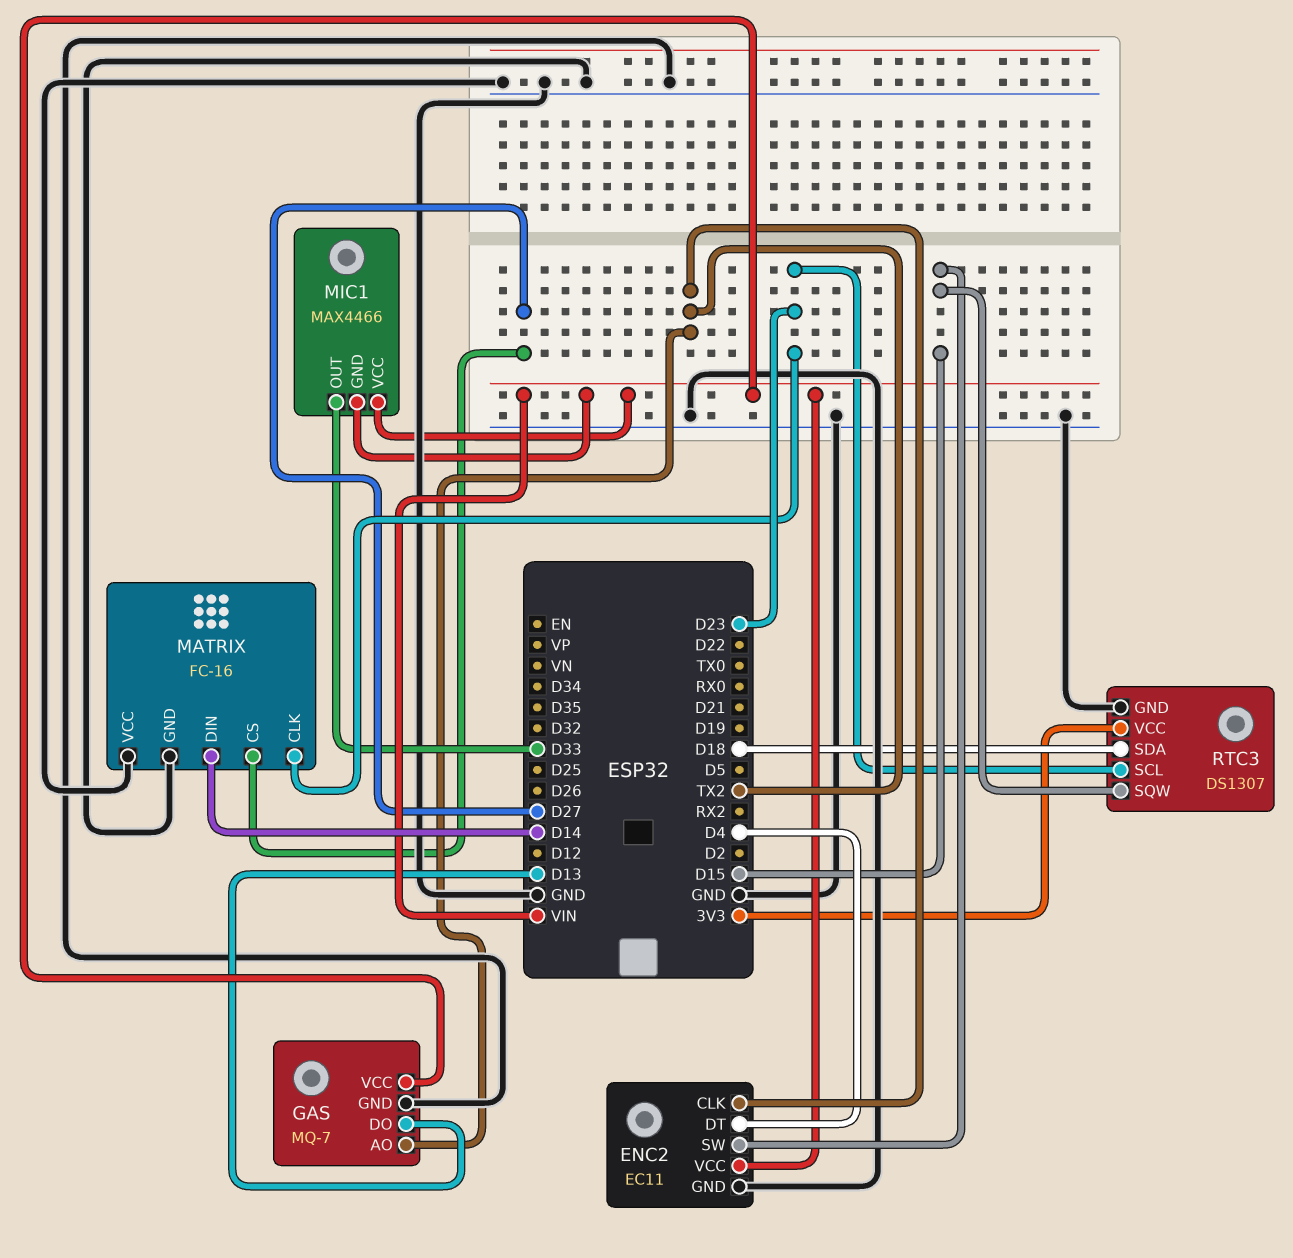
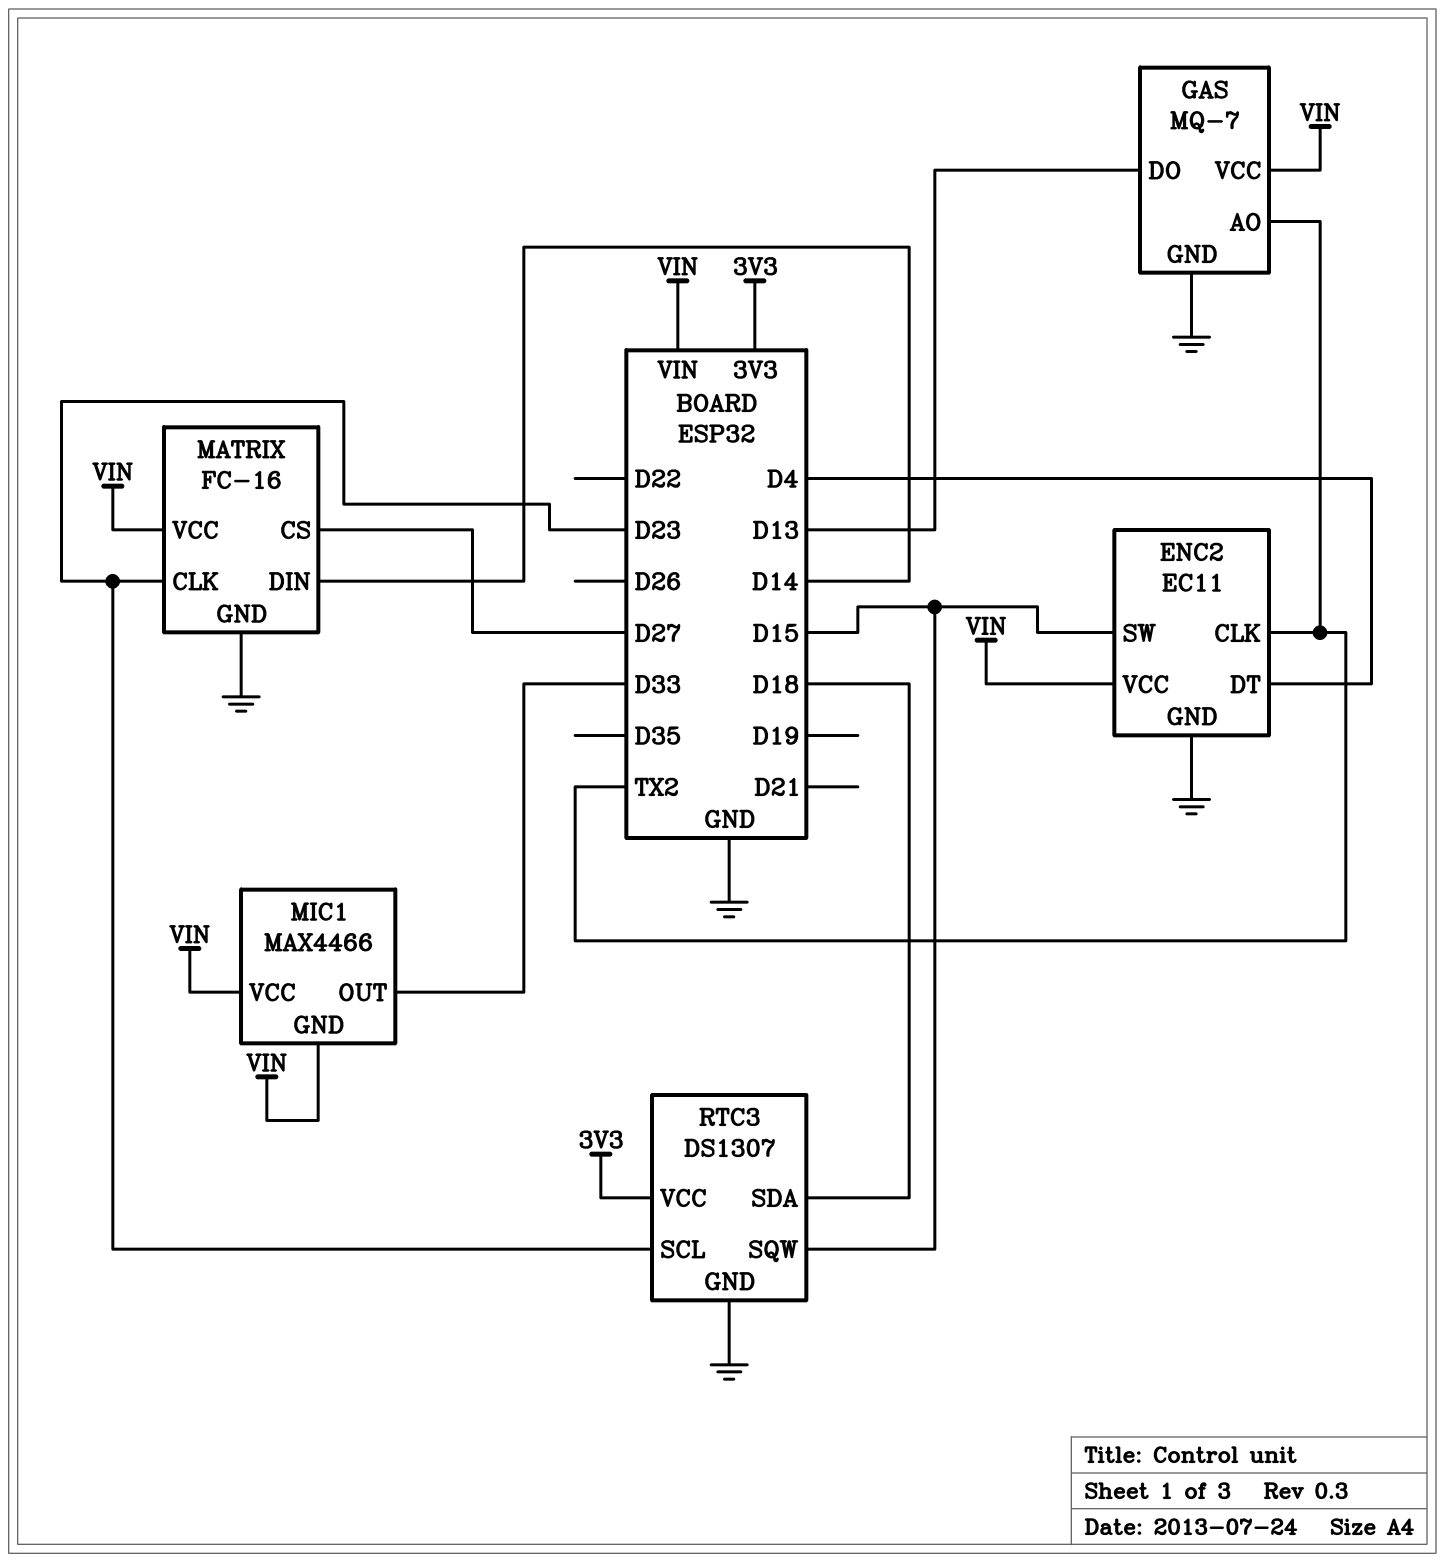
MATRIX pin VCC: GND -> VIN

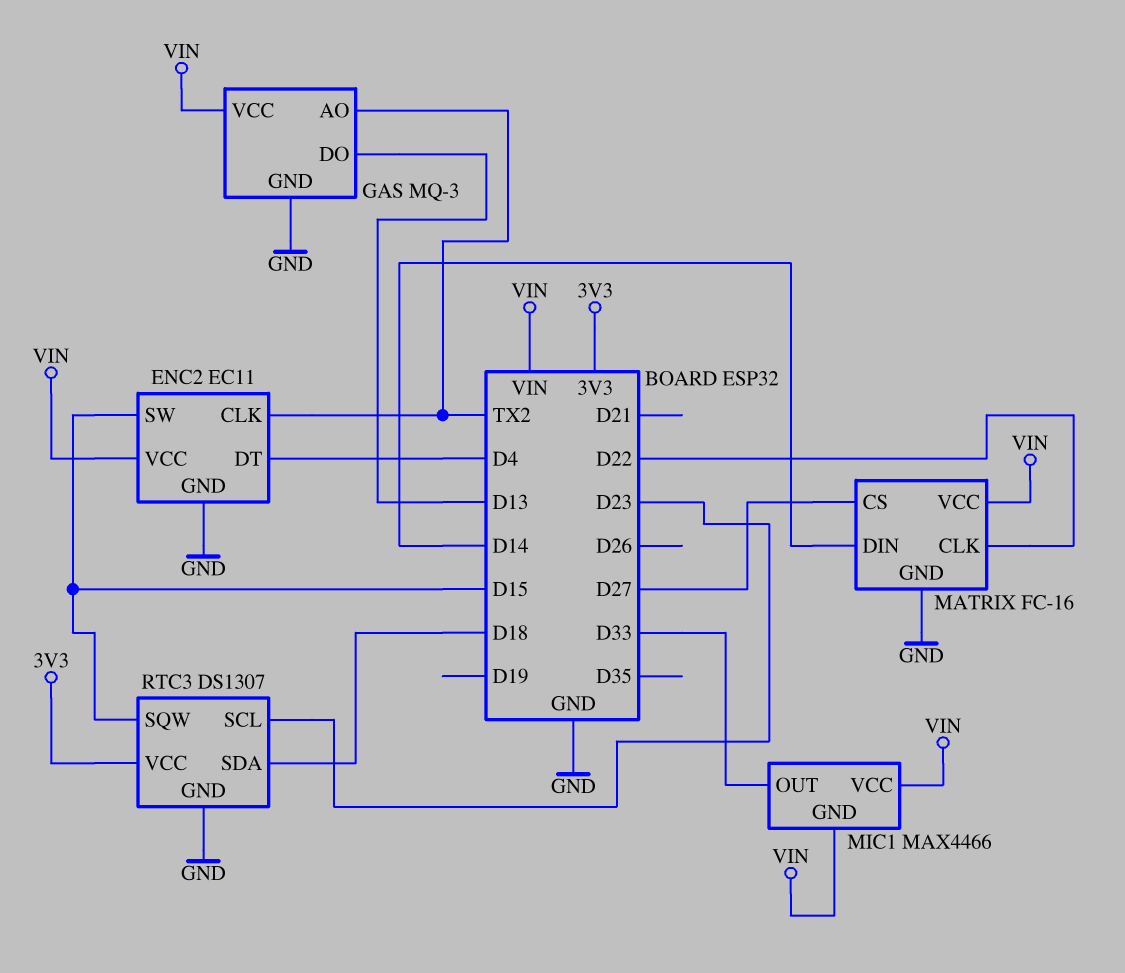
GAS: MQ-7 -> MQ-3
MATRIX pin CLK: D23 -> D22

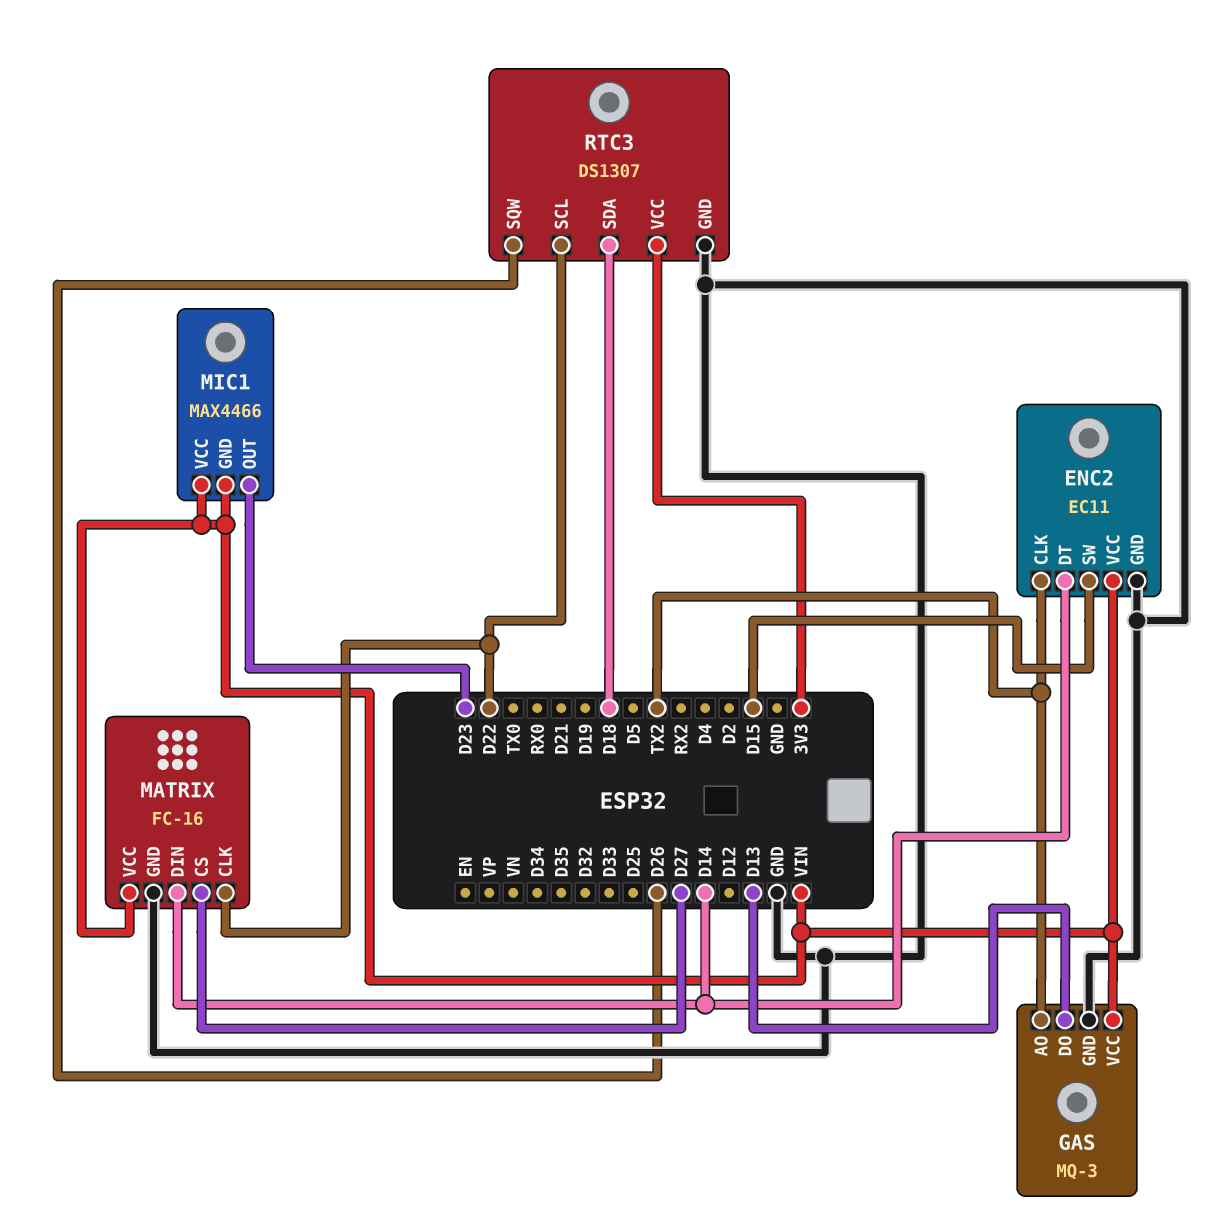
ENC2 pin DT: D4 -> D14
MIC1 pin OUT: D33 -> D23
RTC3 pin SCL: D23 -> D22
RTC3 pin SQW: D15 -> D26

